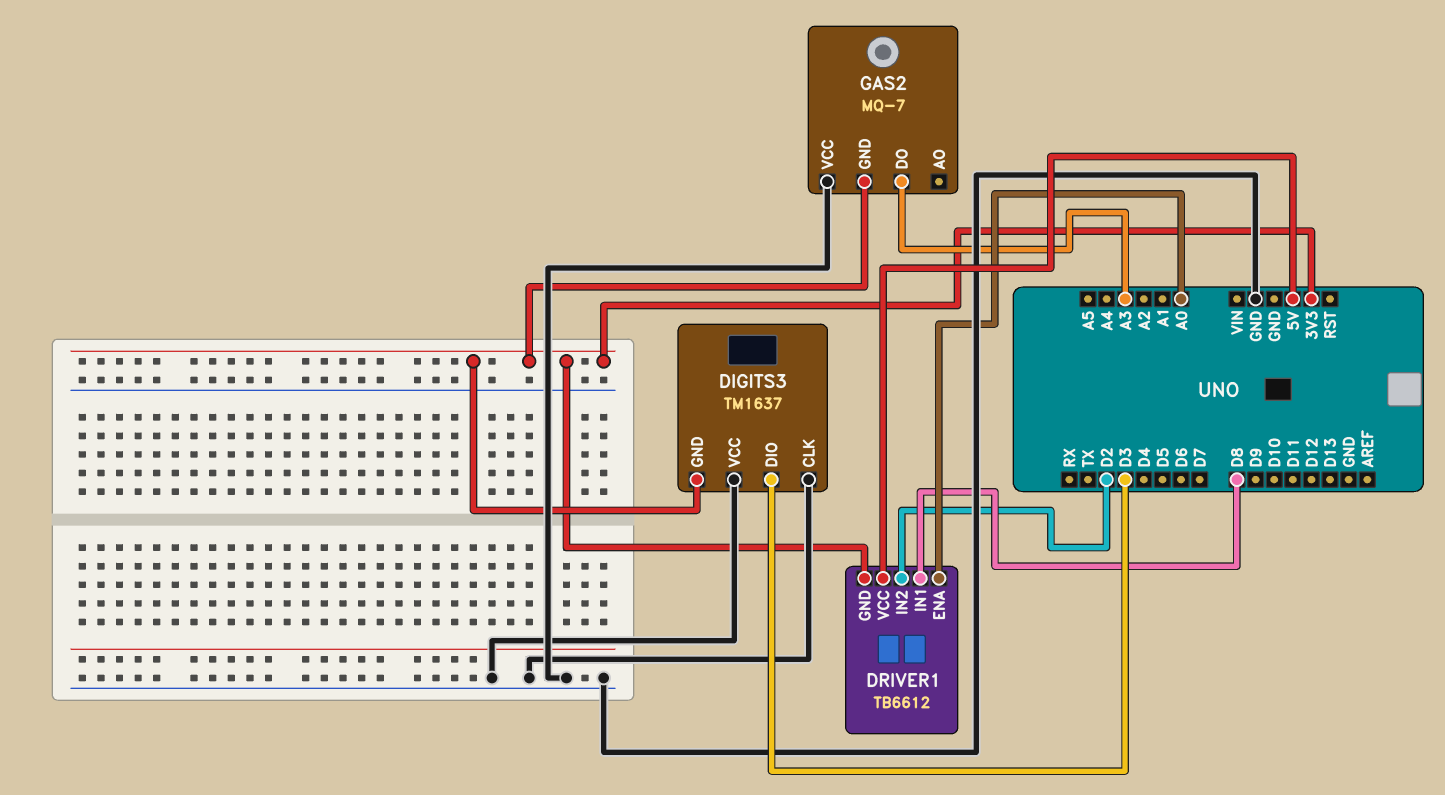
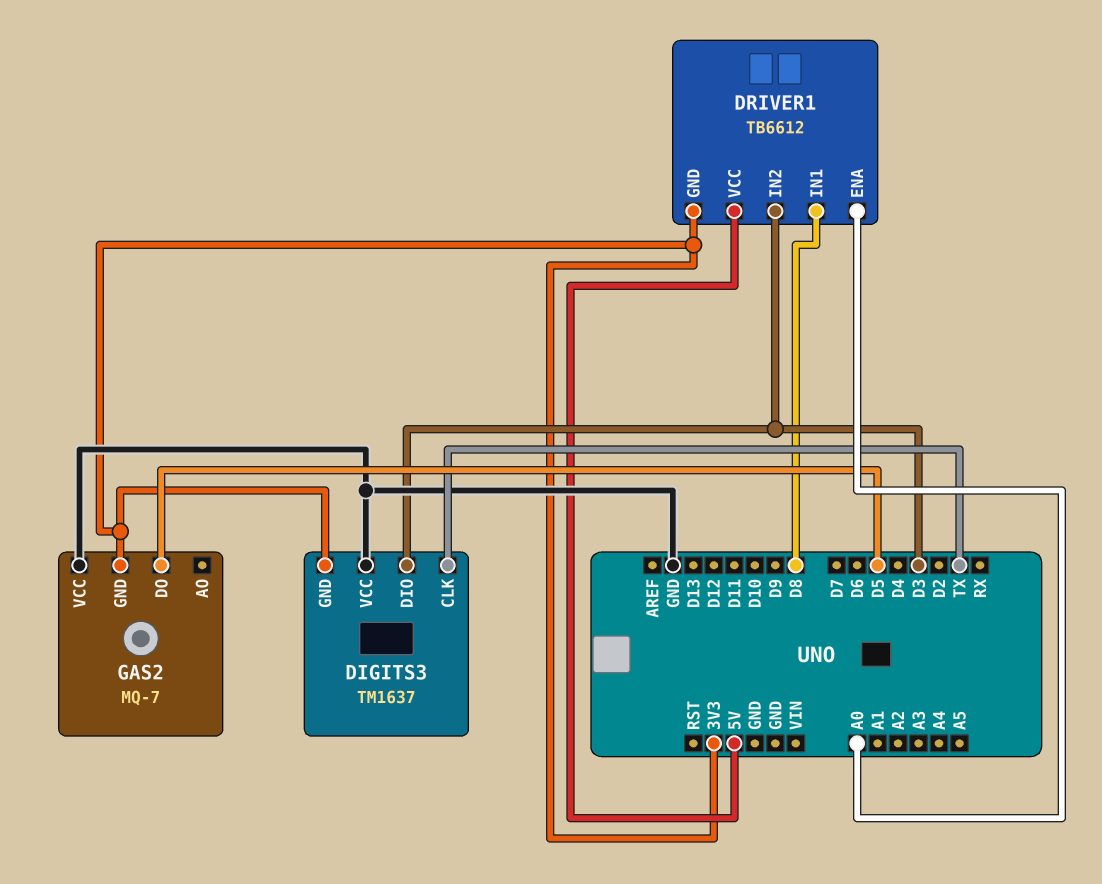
DIGITS3 pin CLK: GND -> TX
DRIVER1 pin IN2: D2 -> D3
GAS2 pin DO: A3 -> D5

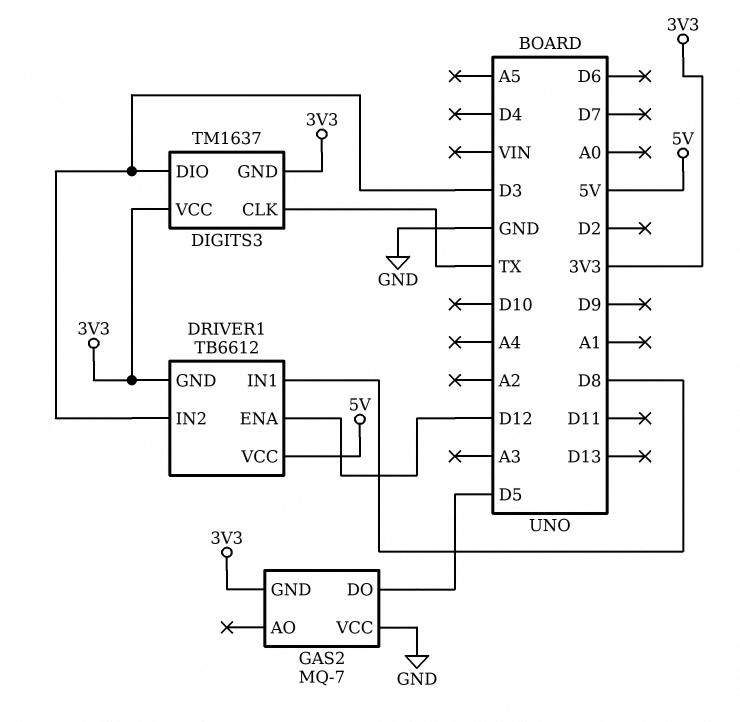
DIGITS3 pin VCC: GND -> 3V3
DRIVER1 pin ENA: A0 -> D12

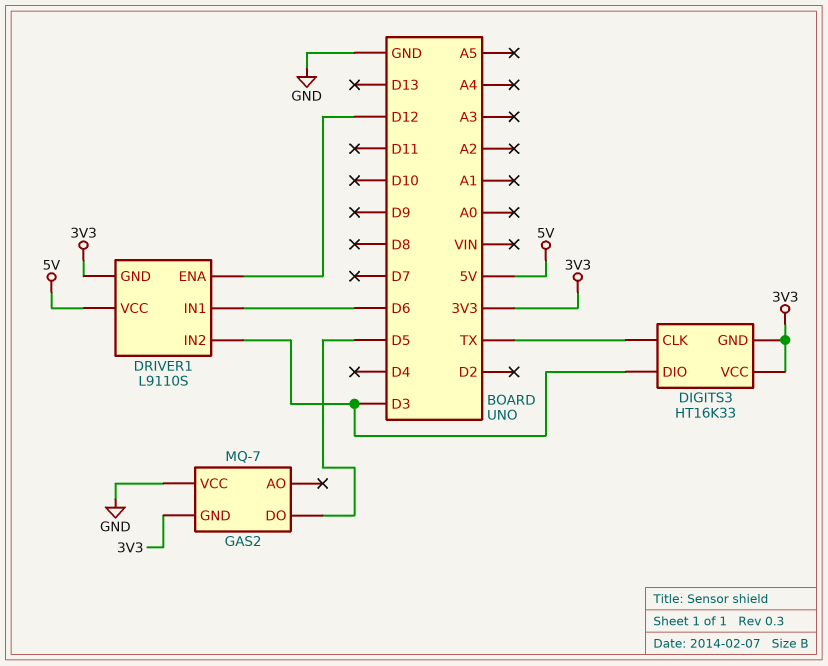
DIGITS3: TM1637 -> HT16K33
DRIVER1: TB6612 -> L9110S
DRIVER1 pin IN1: D8 -> D6

